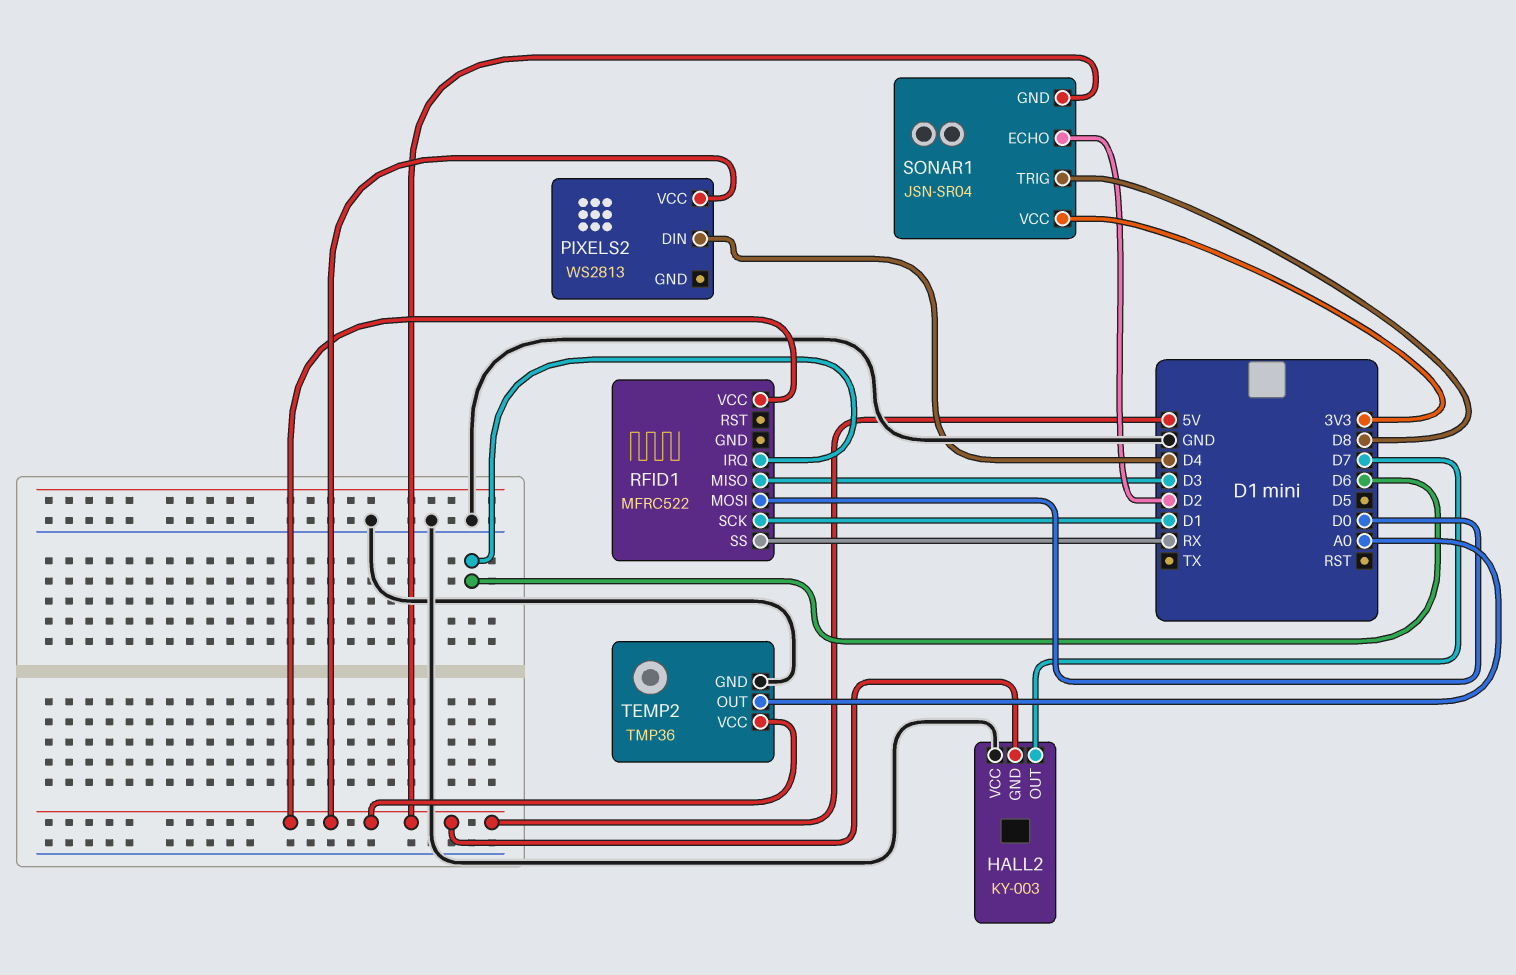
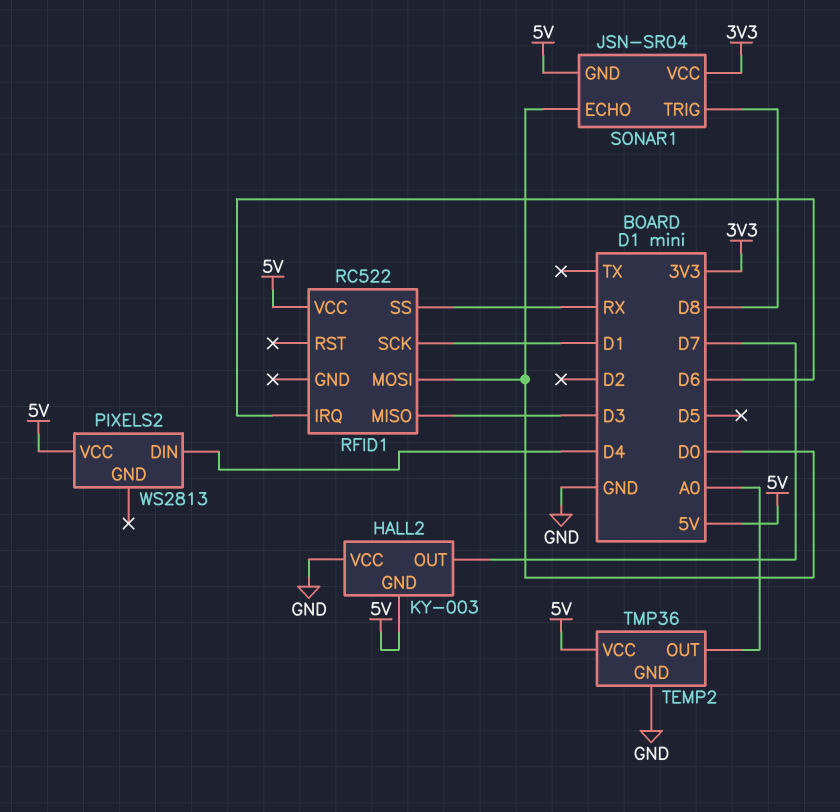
RFID1: MFRC522 -> RC522
SONAR1 pin ECHO: D2 -> D0

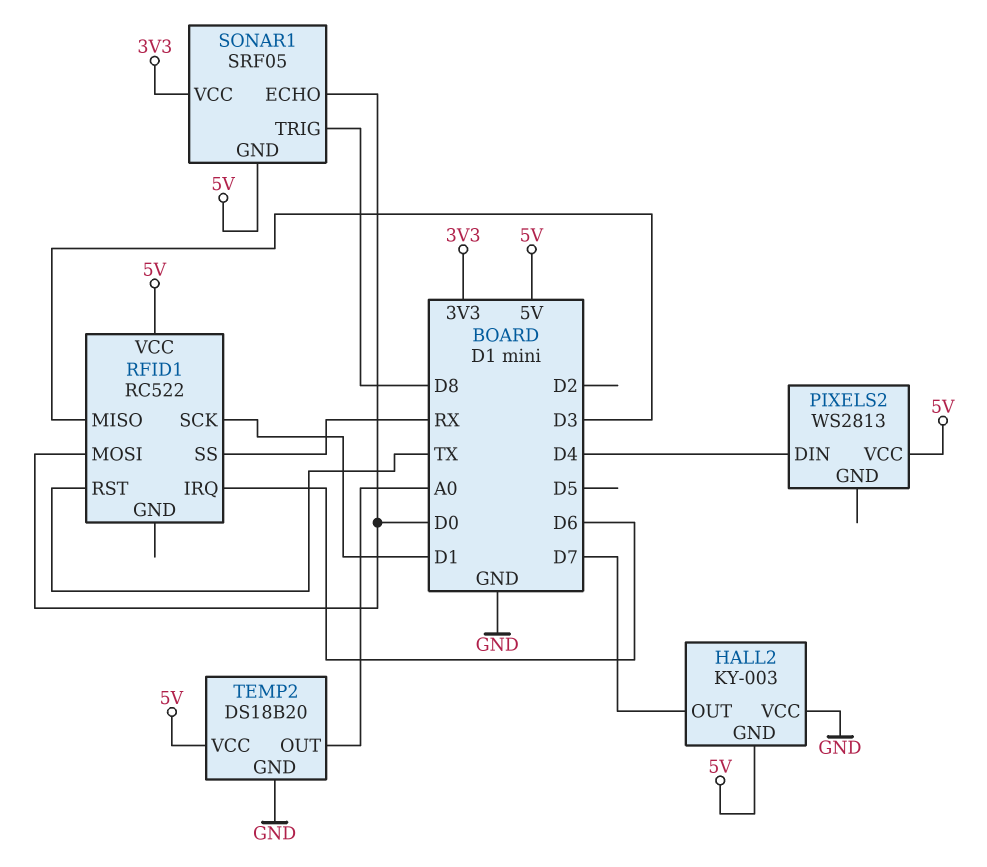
RFID1 pin RST: none -> TX
SONAR1: JSN-SR04 -> SRF05
TEMP2: TMP36 -> DS18B20

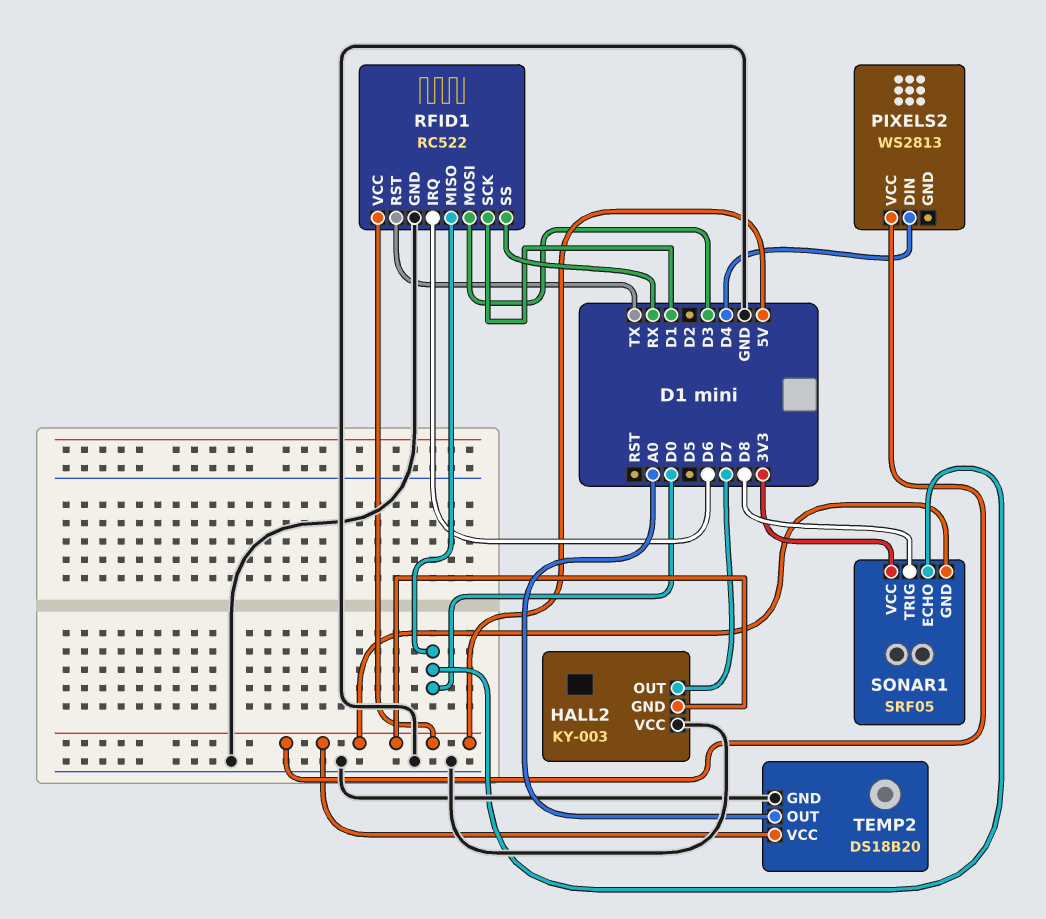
RFID1 pin GND: none -> GND
RFID1 pin MISO: D3 -> D0
RFID1 pin MOSI: D0 -> D3

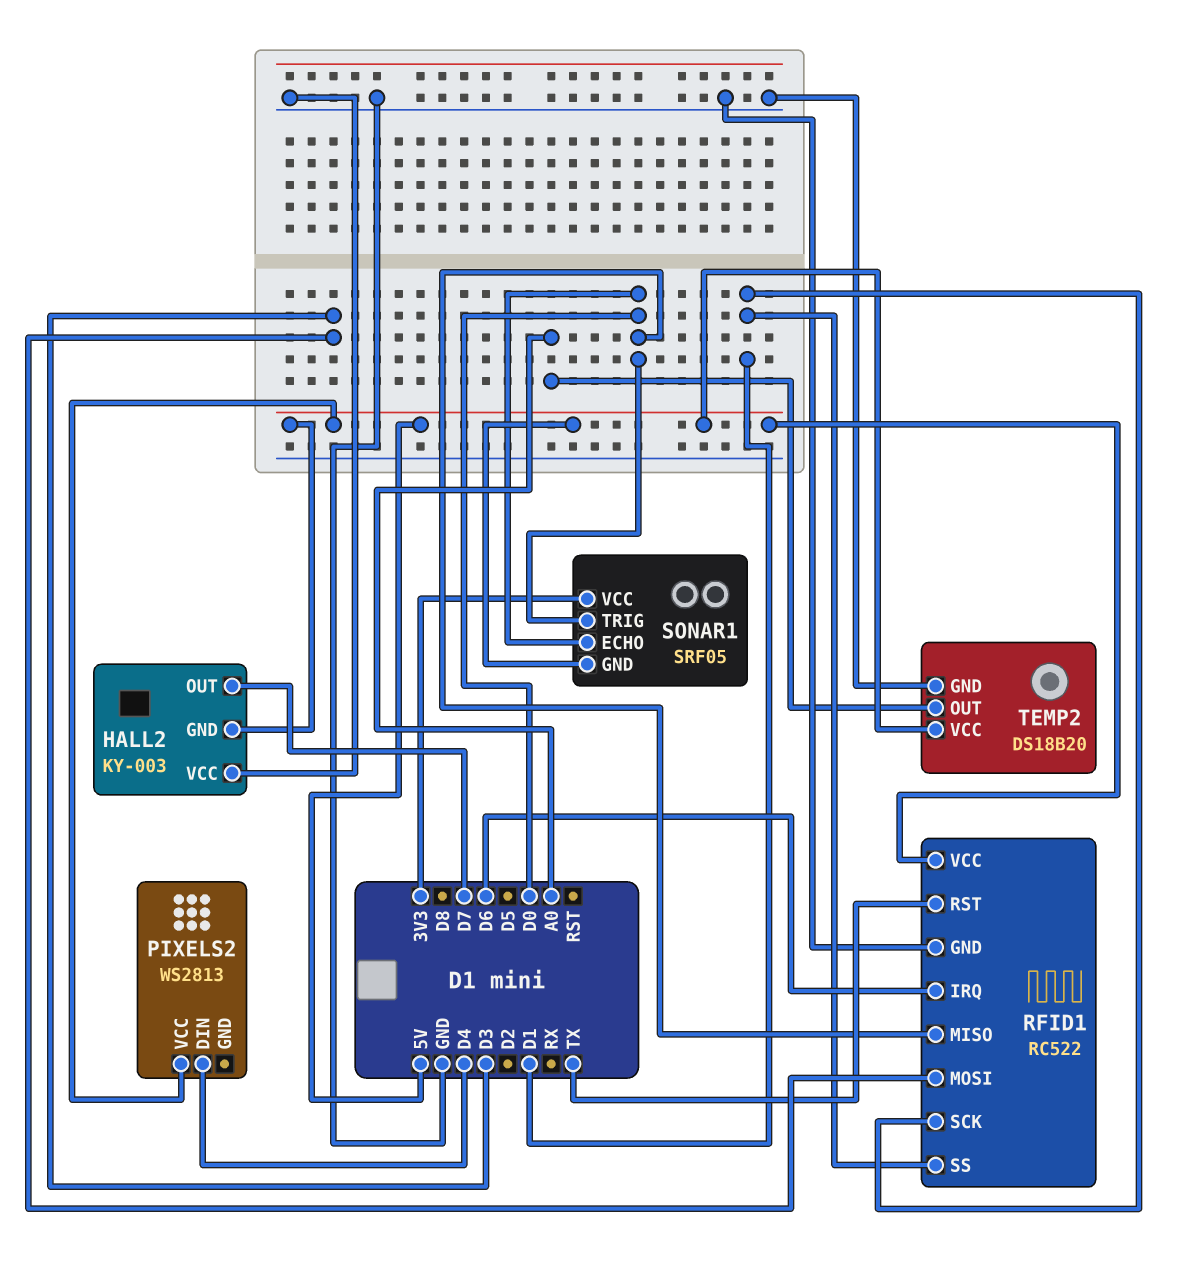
RFID1 pin SS: RX -> D1
SONAR1 pin TRIG: D8 -> D0

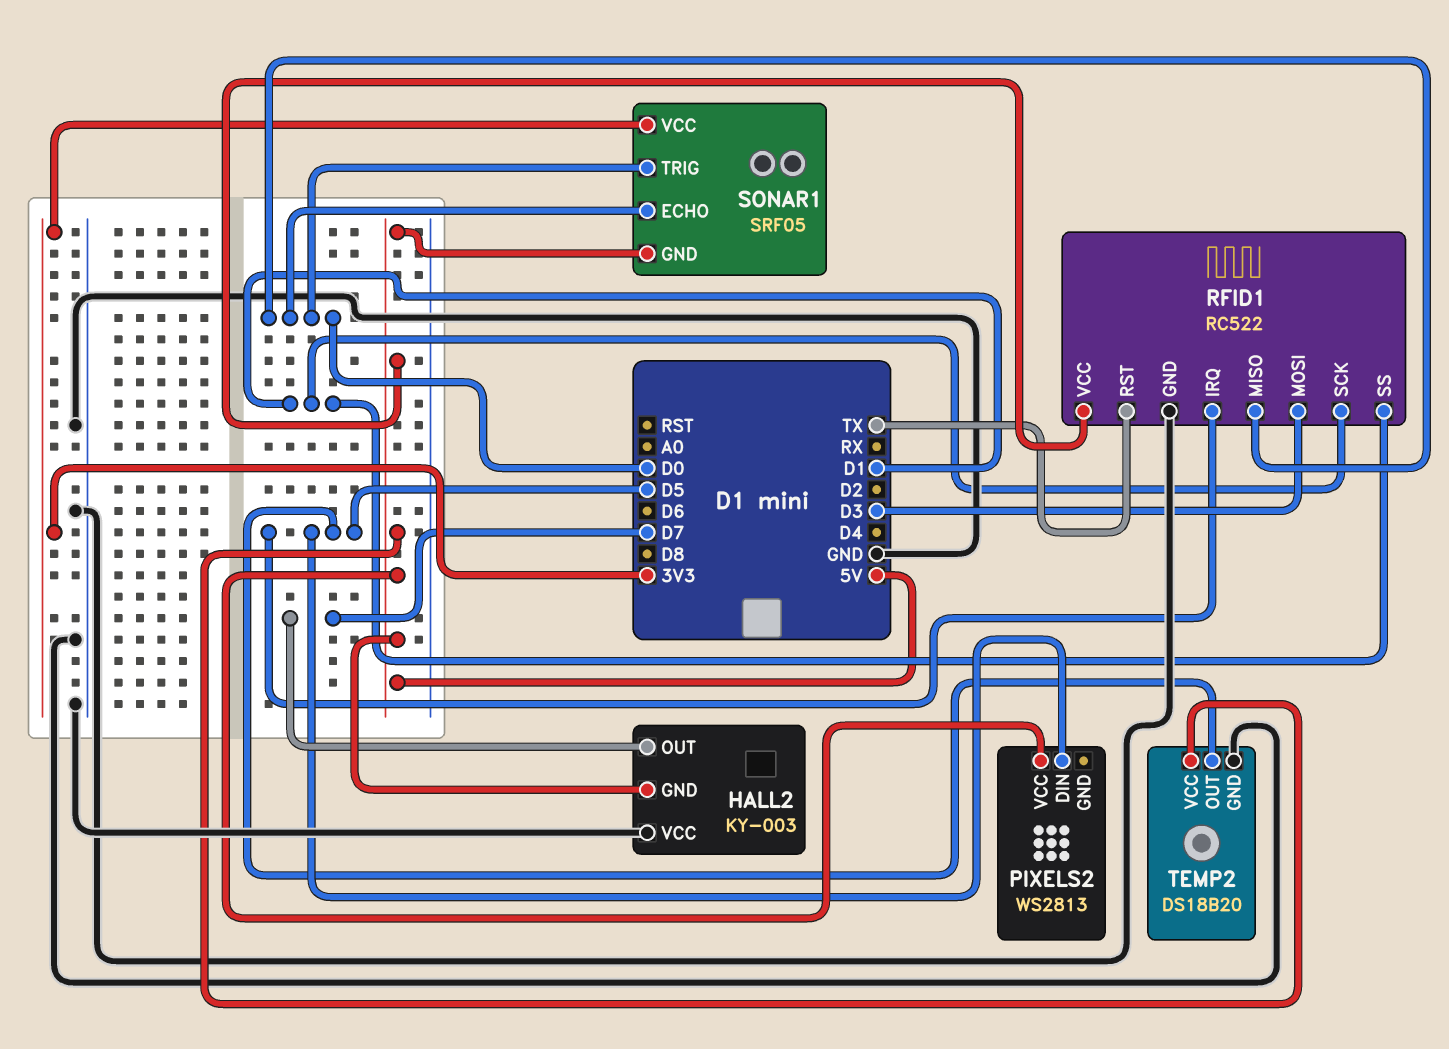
PIXELS2 pin DIN: D4 -> D5
RFID1 pin IRQ: D6 -> D5
TEMP2 pin OUT: A0 -> D5

